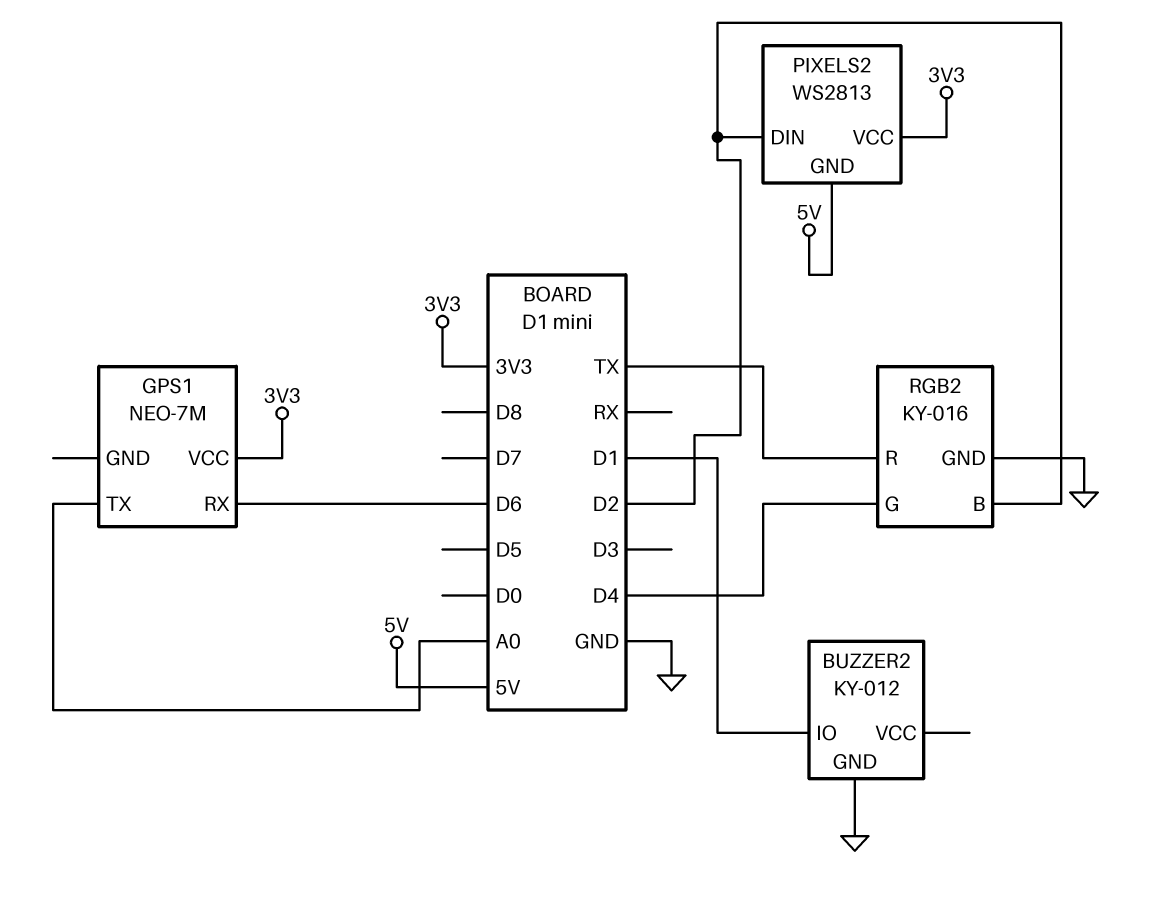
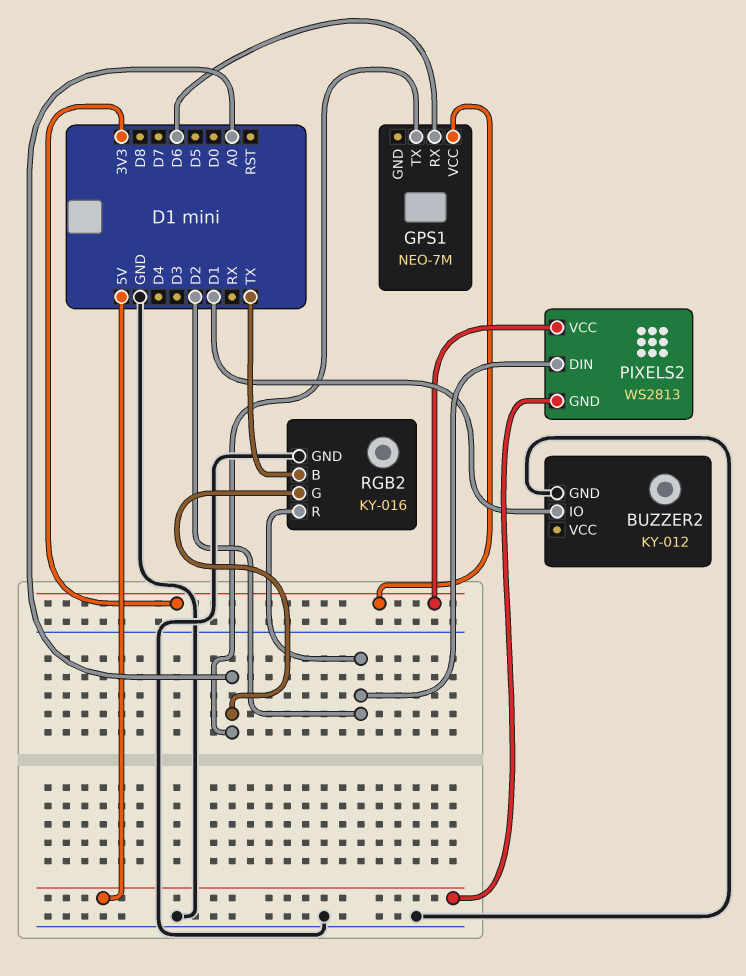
RGB2 pin B: D2 -> TX
RGB2 pin G: D4 -> A0
RGB2 pin R: TX -> D2

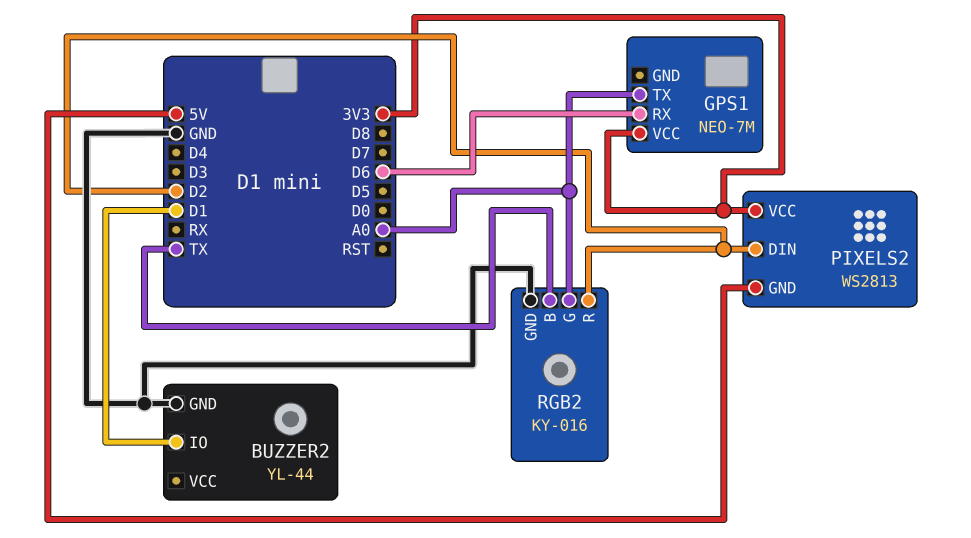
BUZZER2: KY-012 -> YL-44

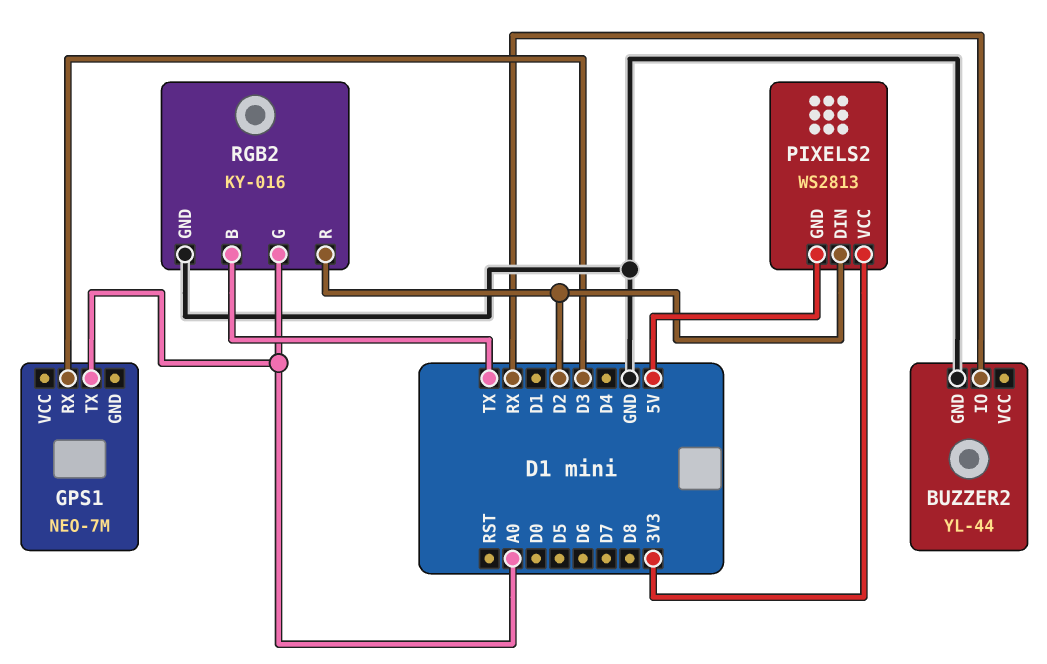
BUZZER2 pin IO: D1 -> RX
GPS1 pin RX: D6 -> D3
GPS1 pin VCC: 3V3 -> none

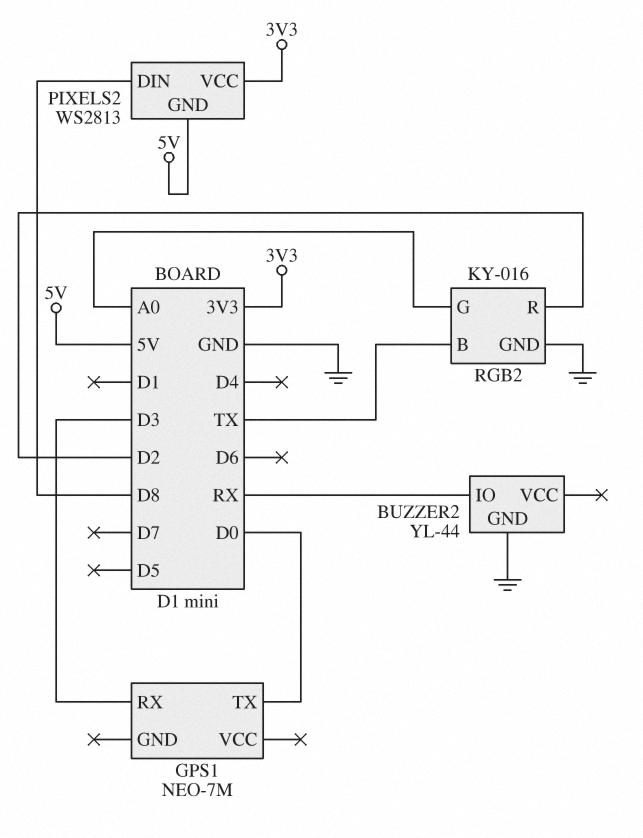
GPS1 pin TX: A0 -> D0
PIXELS2 pin DIN: D2 -> D8

